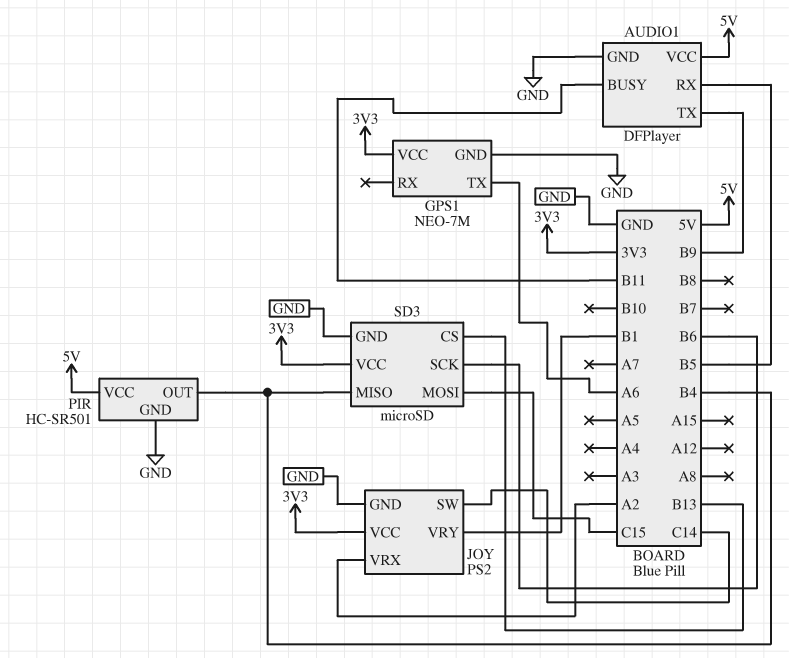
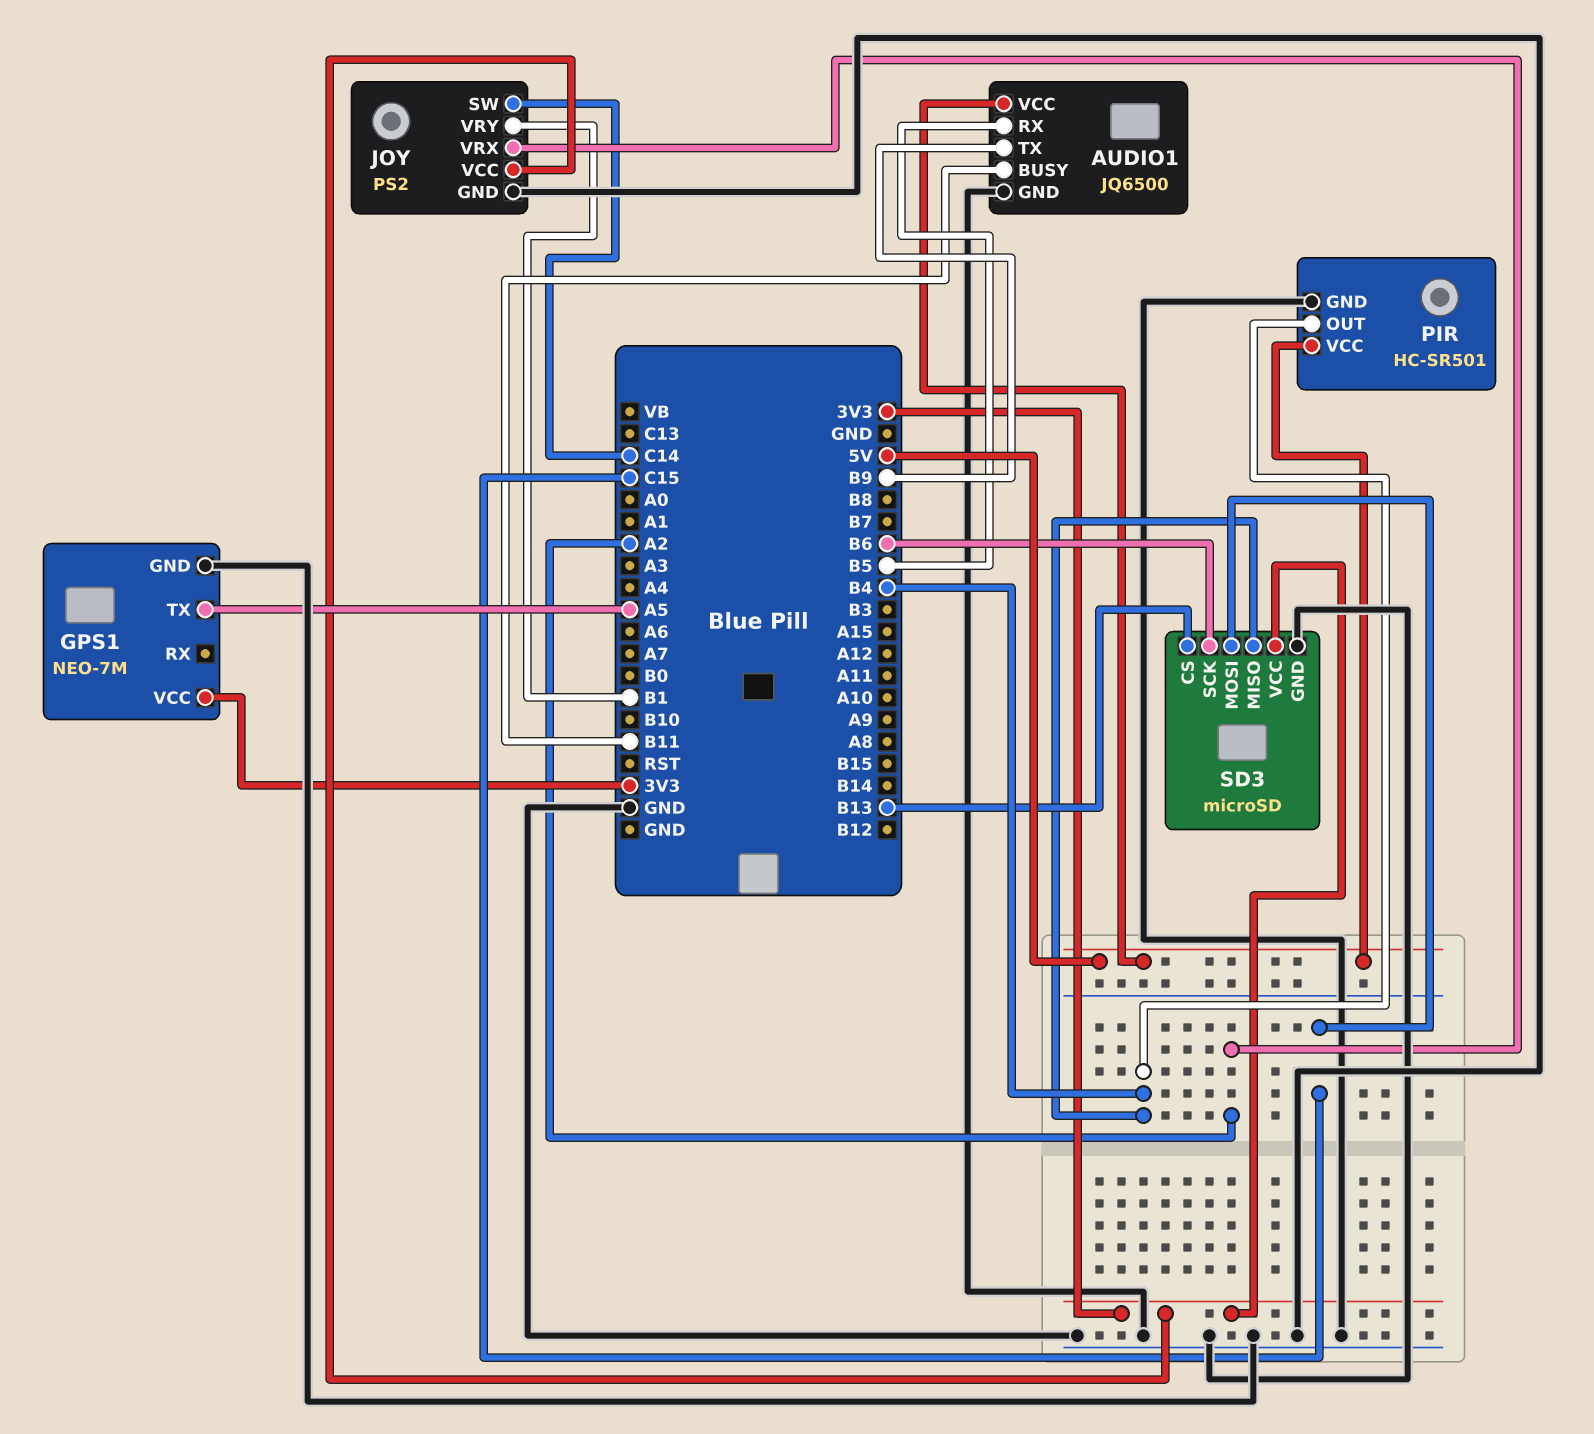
AUDIO1: DFPlayer -> JQ6500
GPS1 pin TX: A6 -> A5

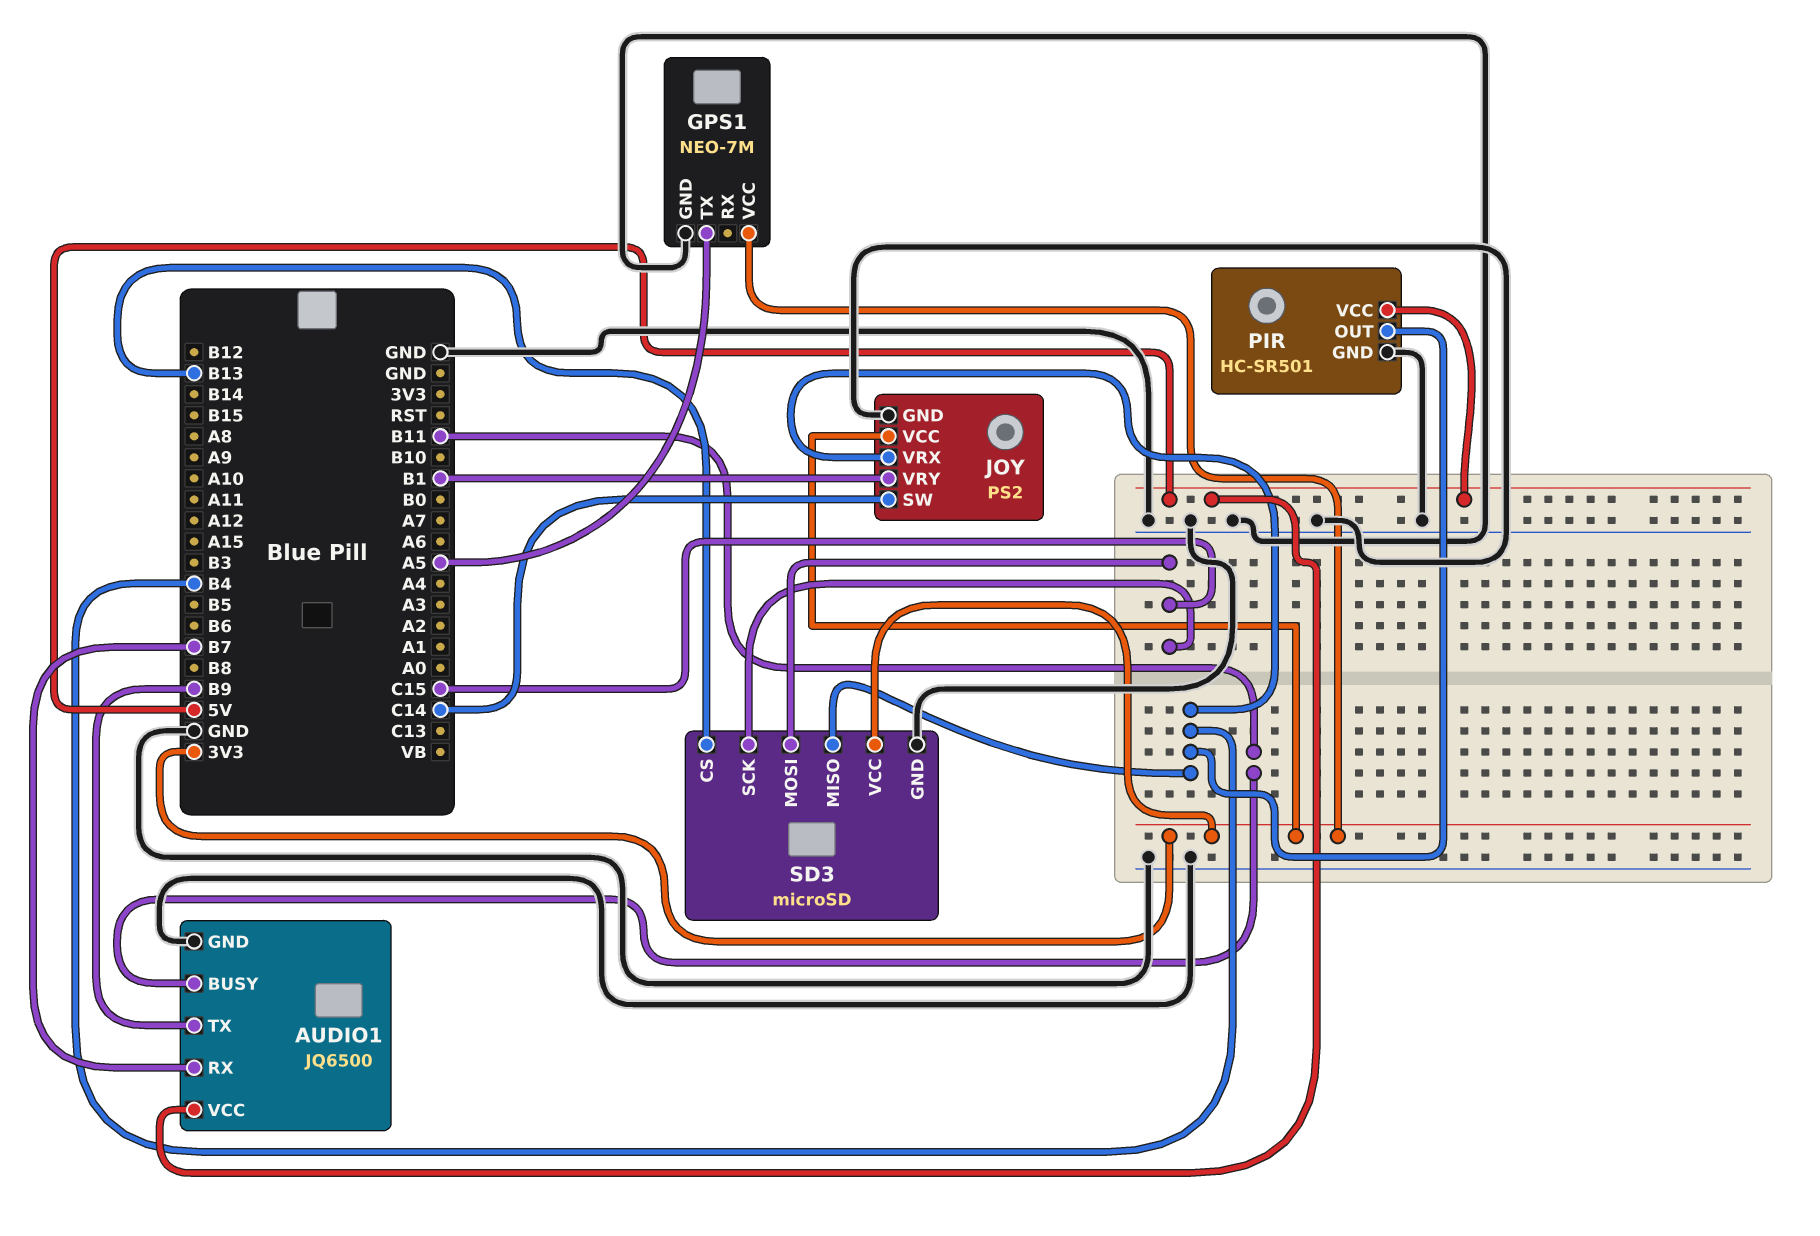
AUDIO1 pin RX: B5 -> B7
JOY pin VRX: A2 -> B4
SD3 pin SCK: B6 -> C15

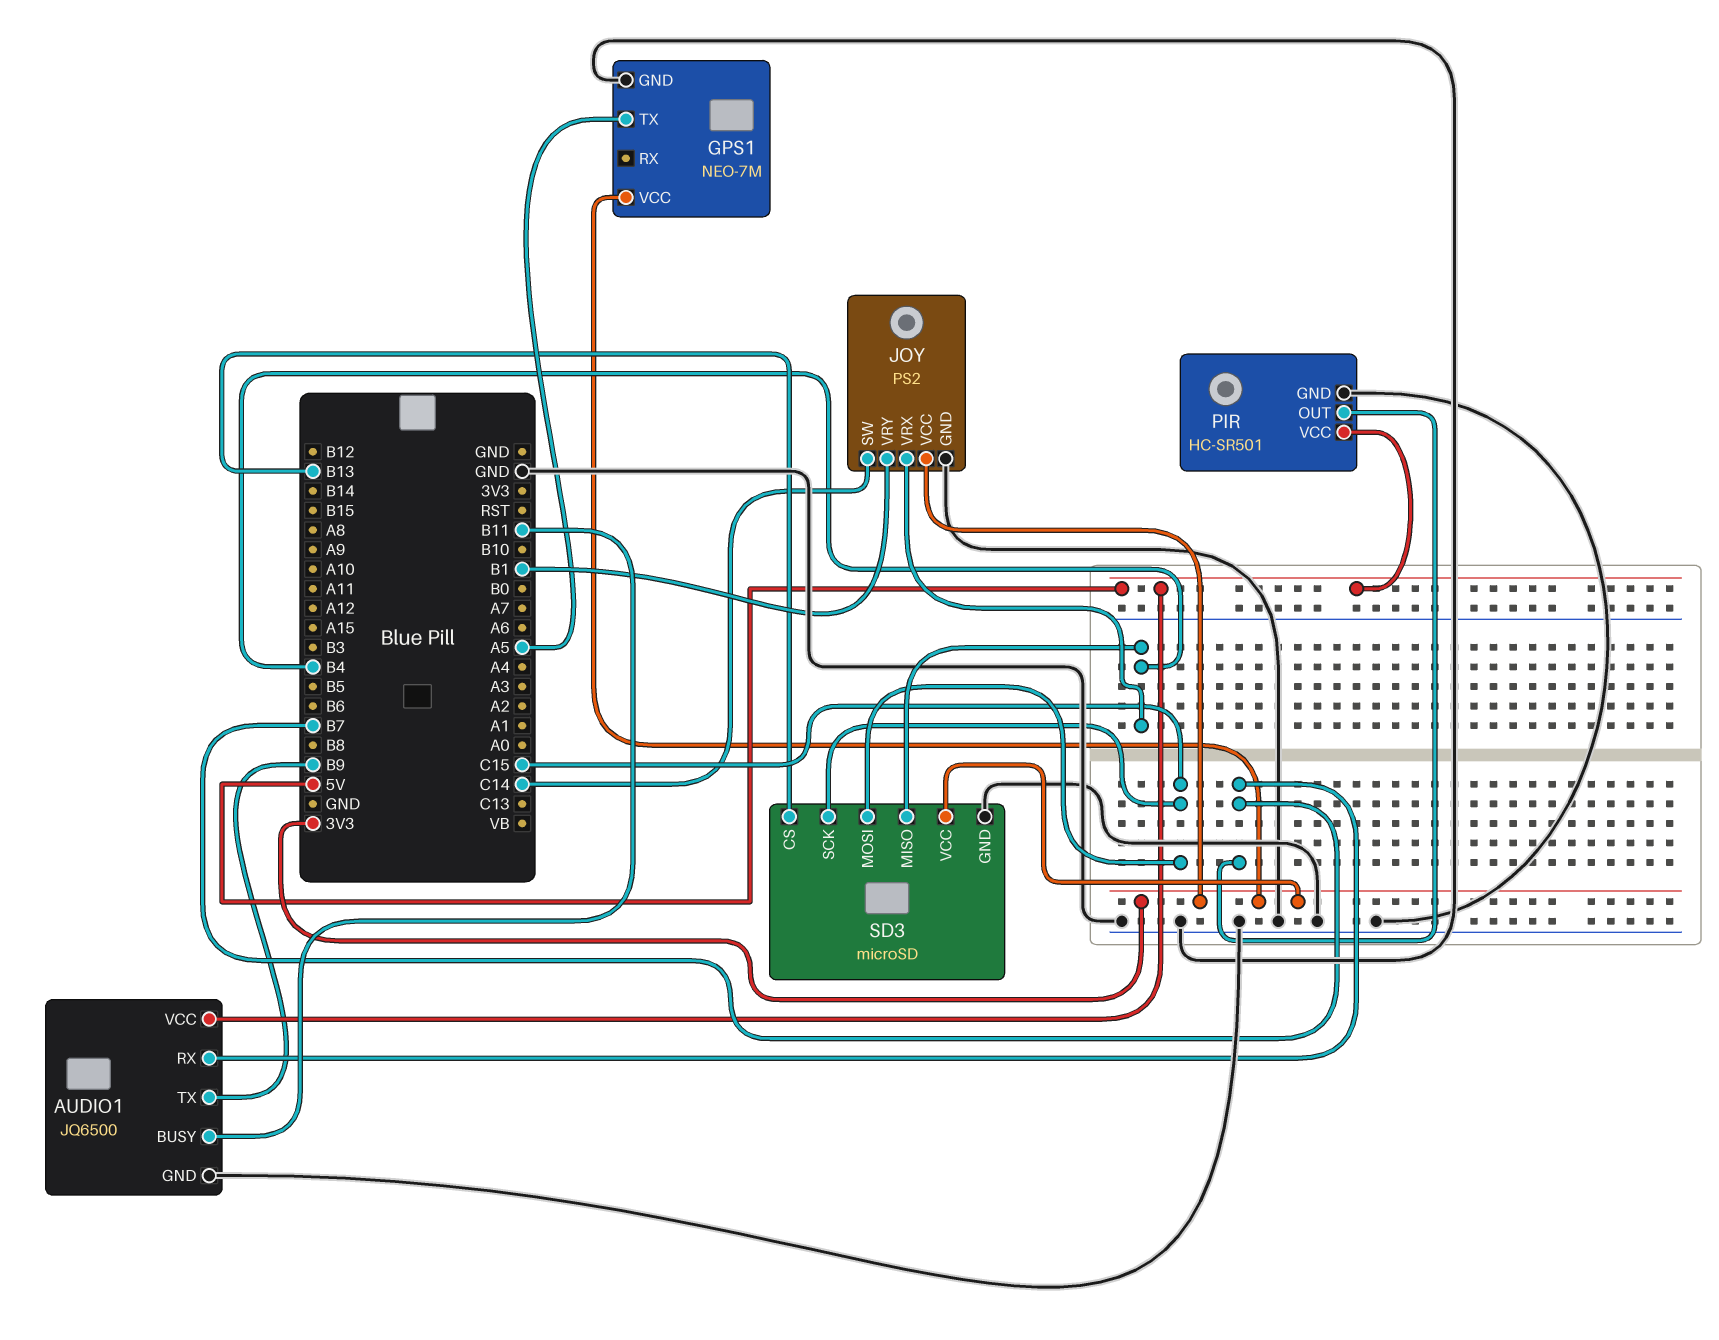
PIR pin OUT: B4 -> B7

